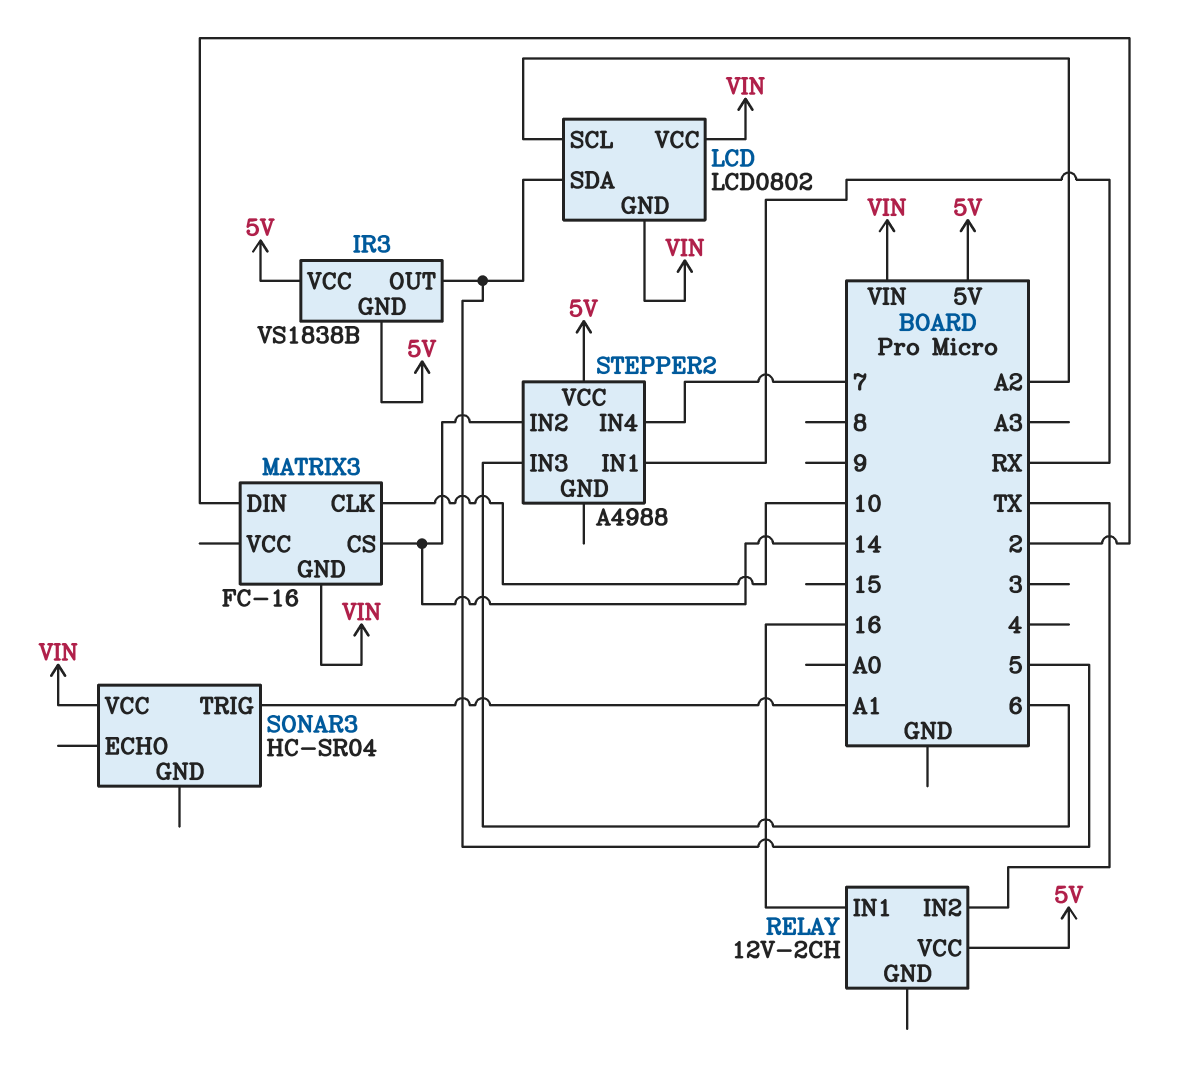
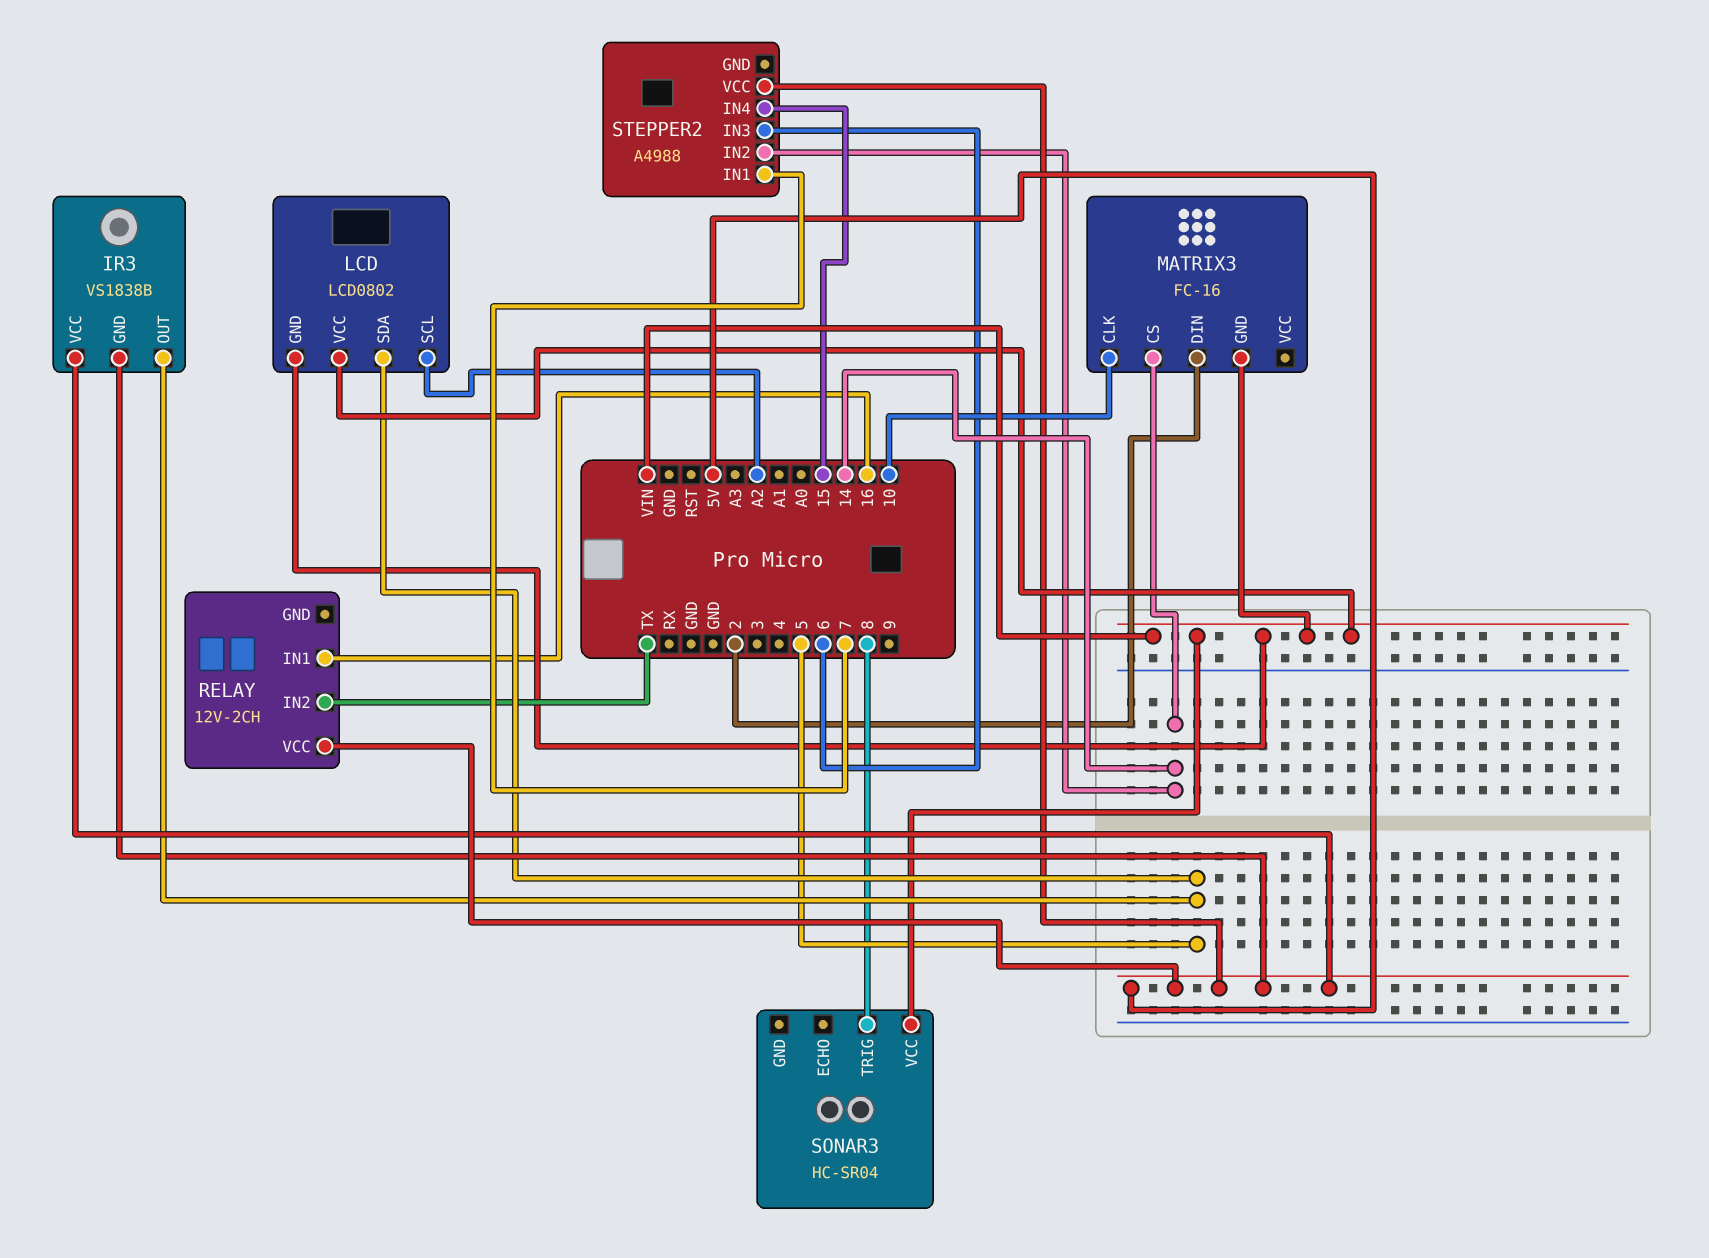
SONAR3 pin TRIG: A1 -> 8
STEPPER2 pin IN1: RX -> 7
STEPPER2 pin IN4: 7 -> 15

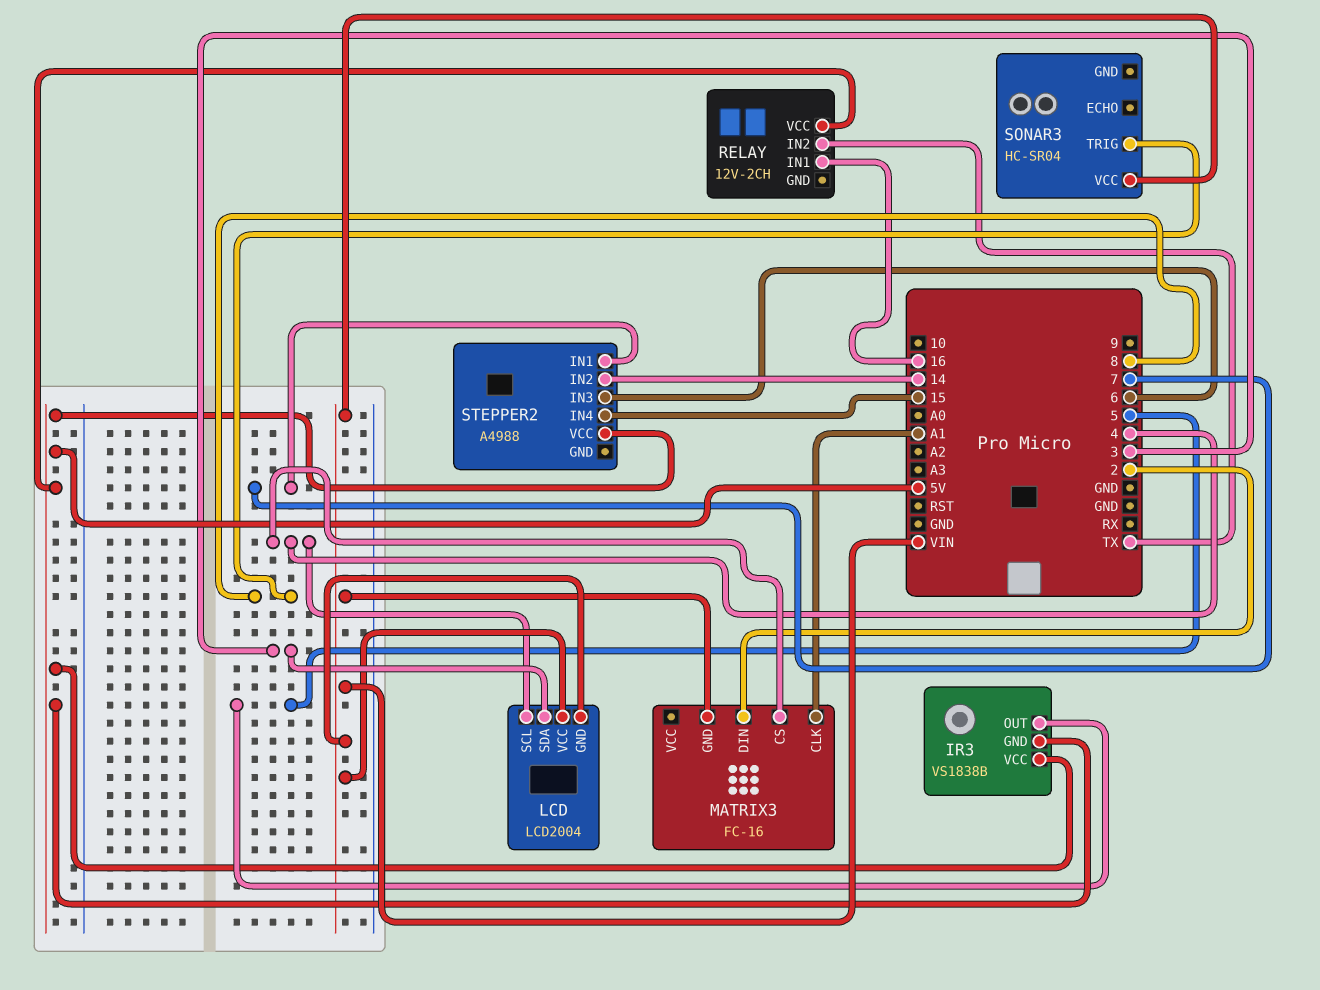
LCD: LCD0802 -> LCD2004
LCD pin SCL: A2 -> 4
LCD pin SDA: 5 -> 3
MATRIX3 pin CLK: 10 -> A1
MATRIX3 pin CS: 14 -> 4

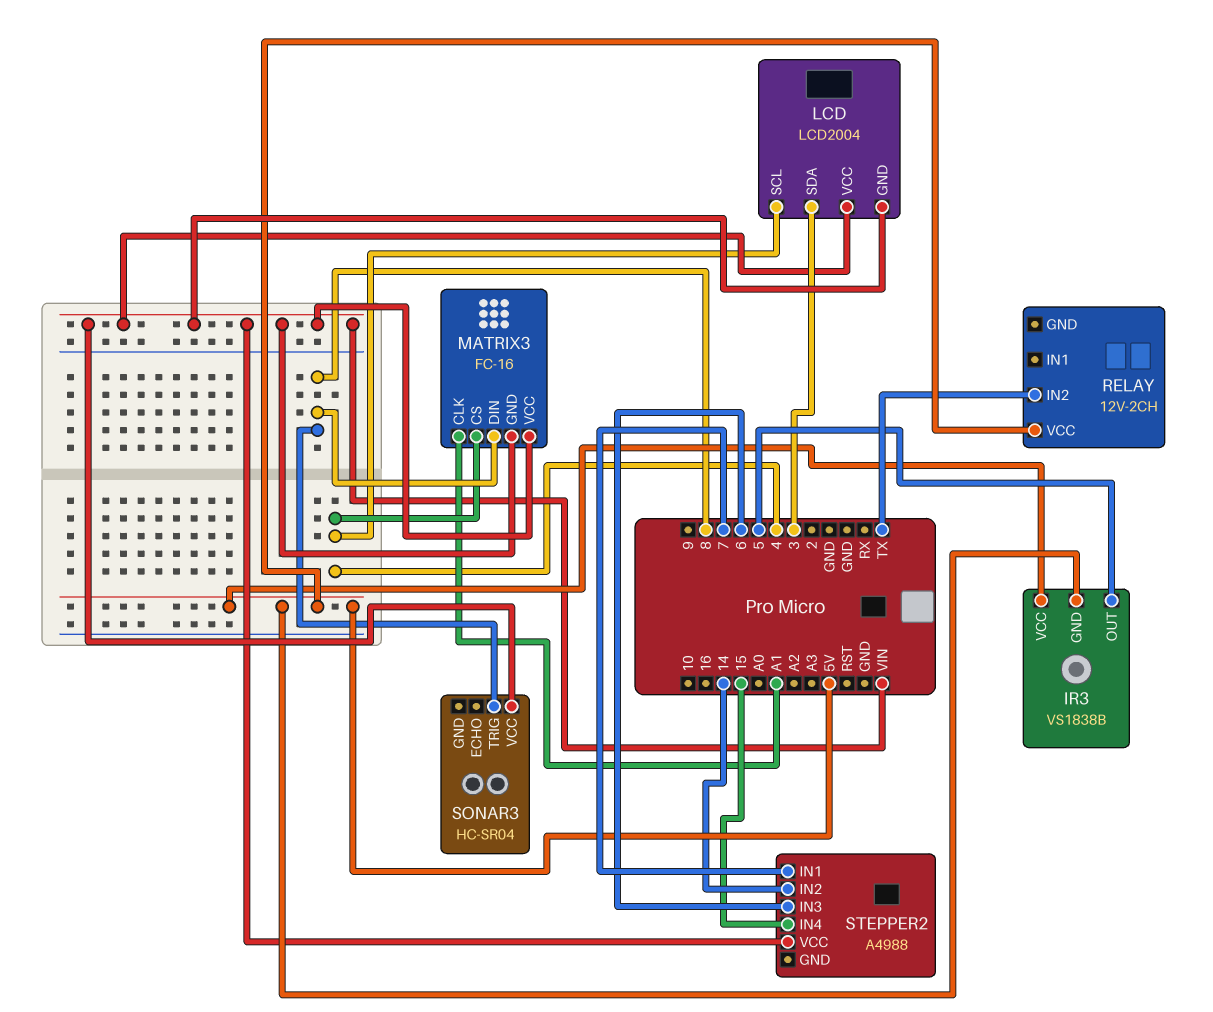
MATRIX3 pin DIN: 2 -> 8
MATRIX3 pin VCC: none -> VIN
RELAY pin IN1: 16 -> none
STEPPER2 pin VCC: 5V -> VIN

